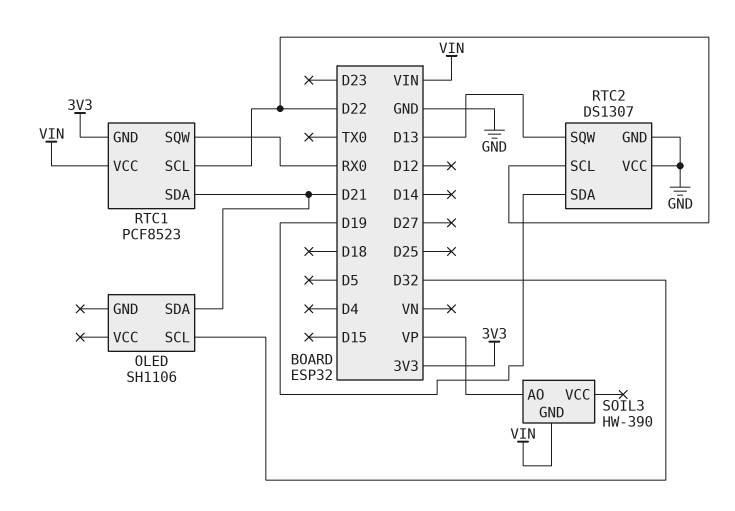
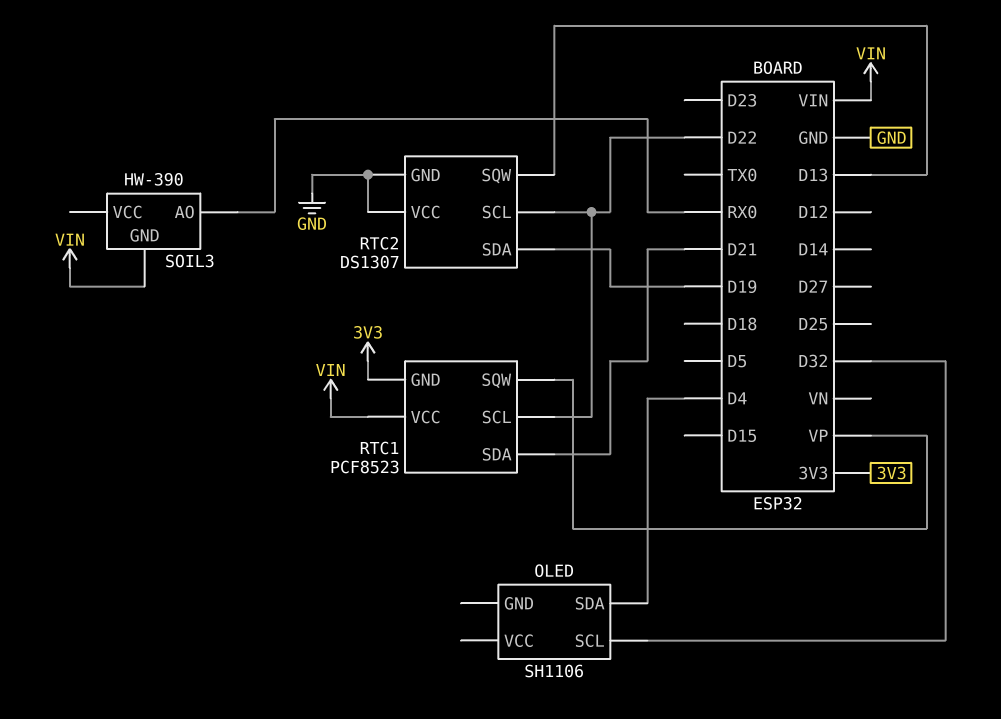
OLED pin SDA: D21 -> D4
RTC1 pin SQW: RX0 -> VP
SOIL3 pin AO: VP -> RX0

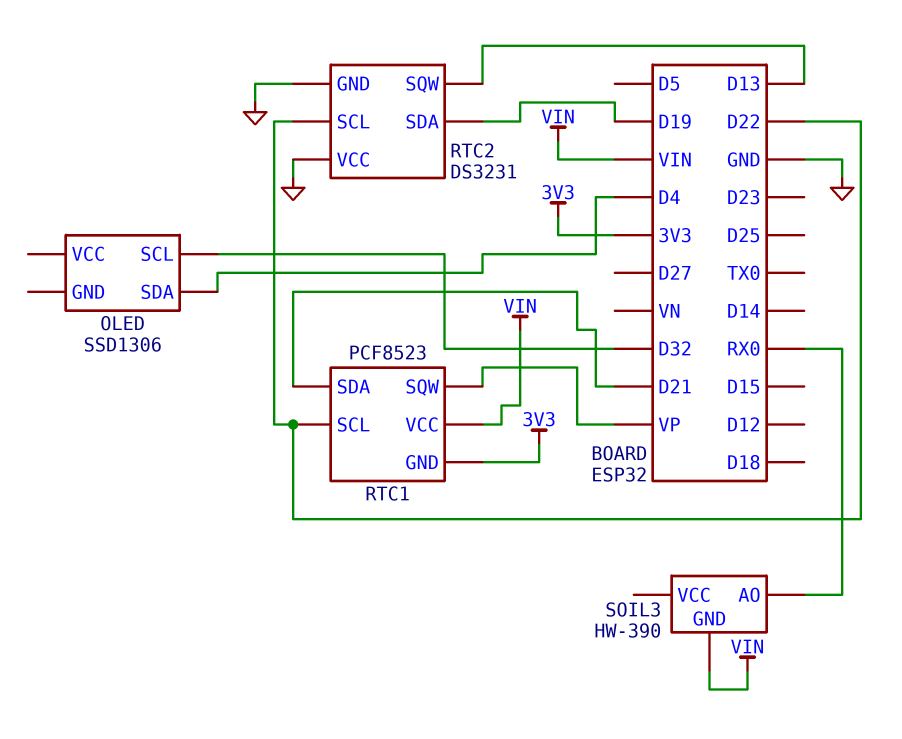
OLED: SH1106 -> SSD1306
RTC2: DS1307 -> DS3231

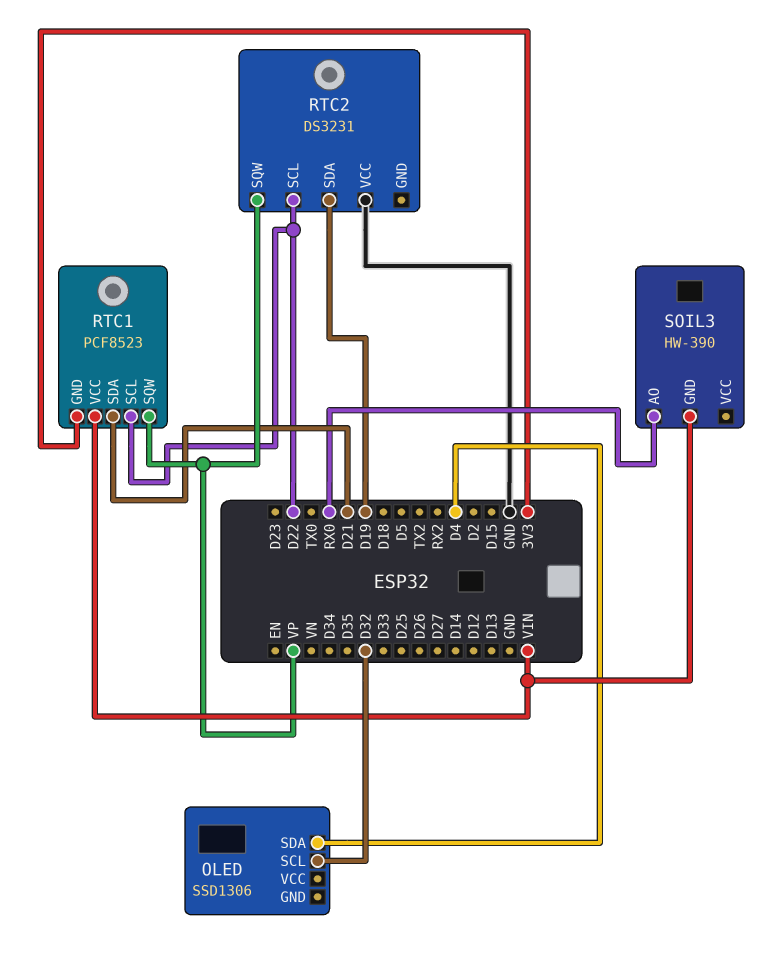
RTC2 pin GND: GND -> none
RTC2 pin SQW: D13 -> VP

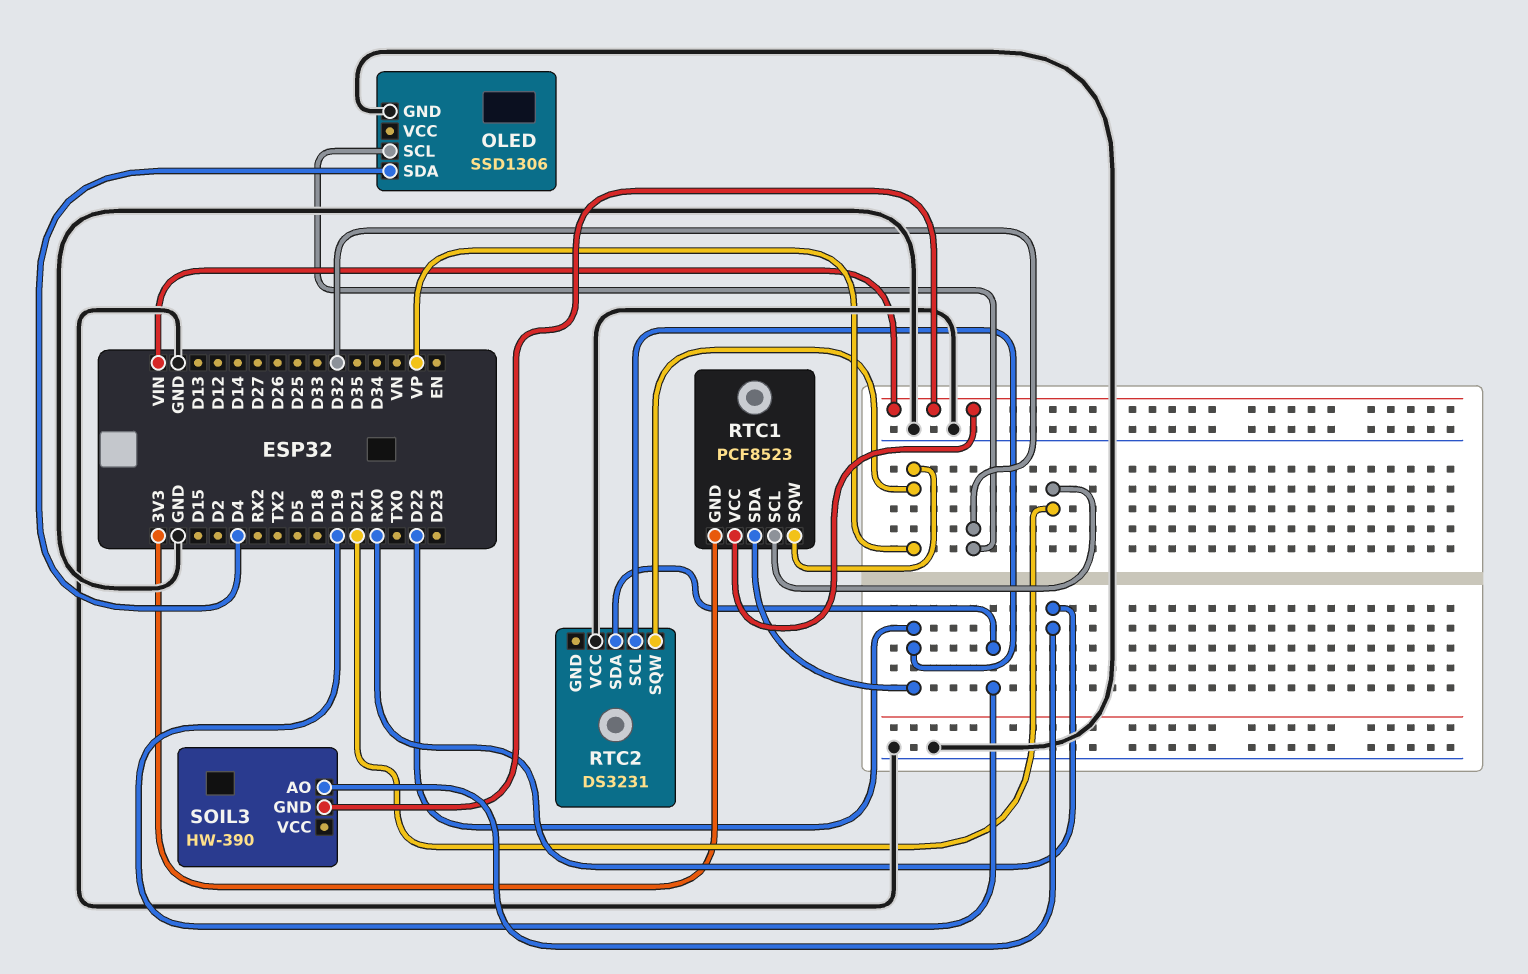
OLED pin GND: none -> GND
RTC1 pin SCL: D22 -> D21
RTC1 pin SDA: D21 -> D22

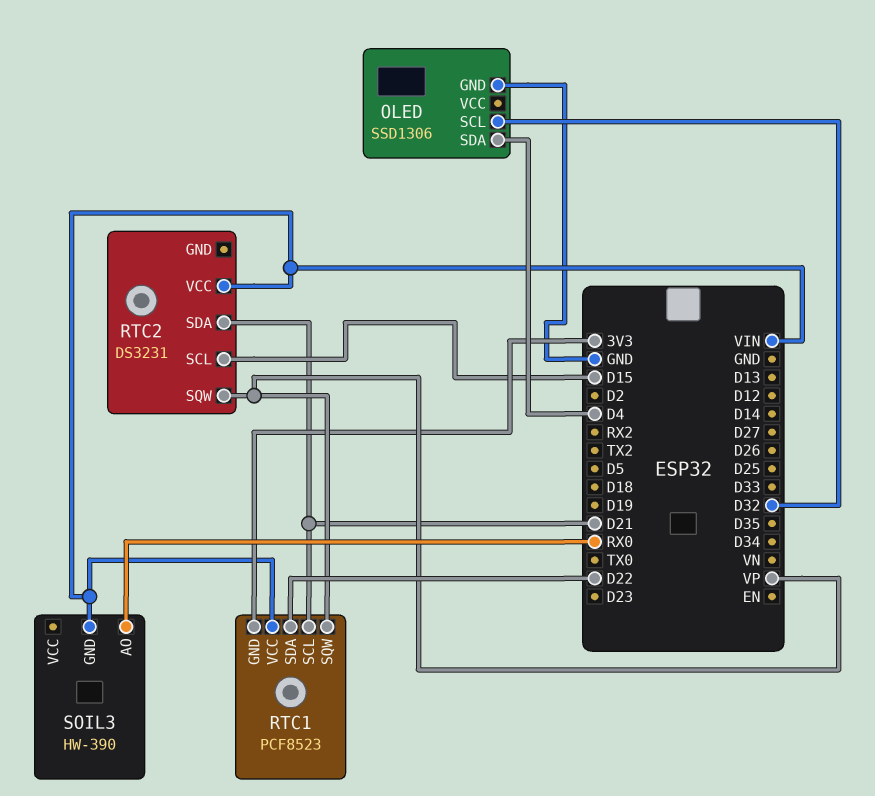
RTC2 pin SCL: D22 -> D15
RTC2 pin SDA: D19 -> D21
RTC2 pin VCC: GND -> VIN

